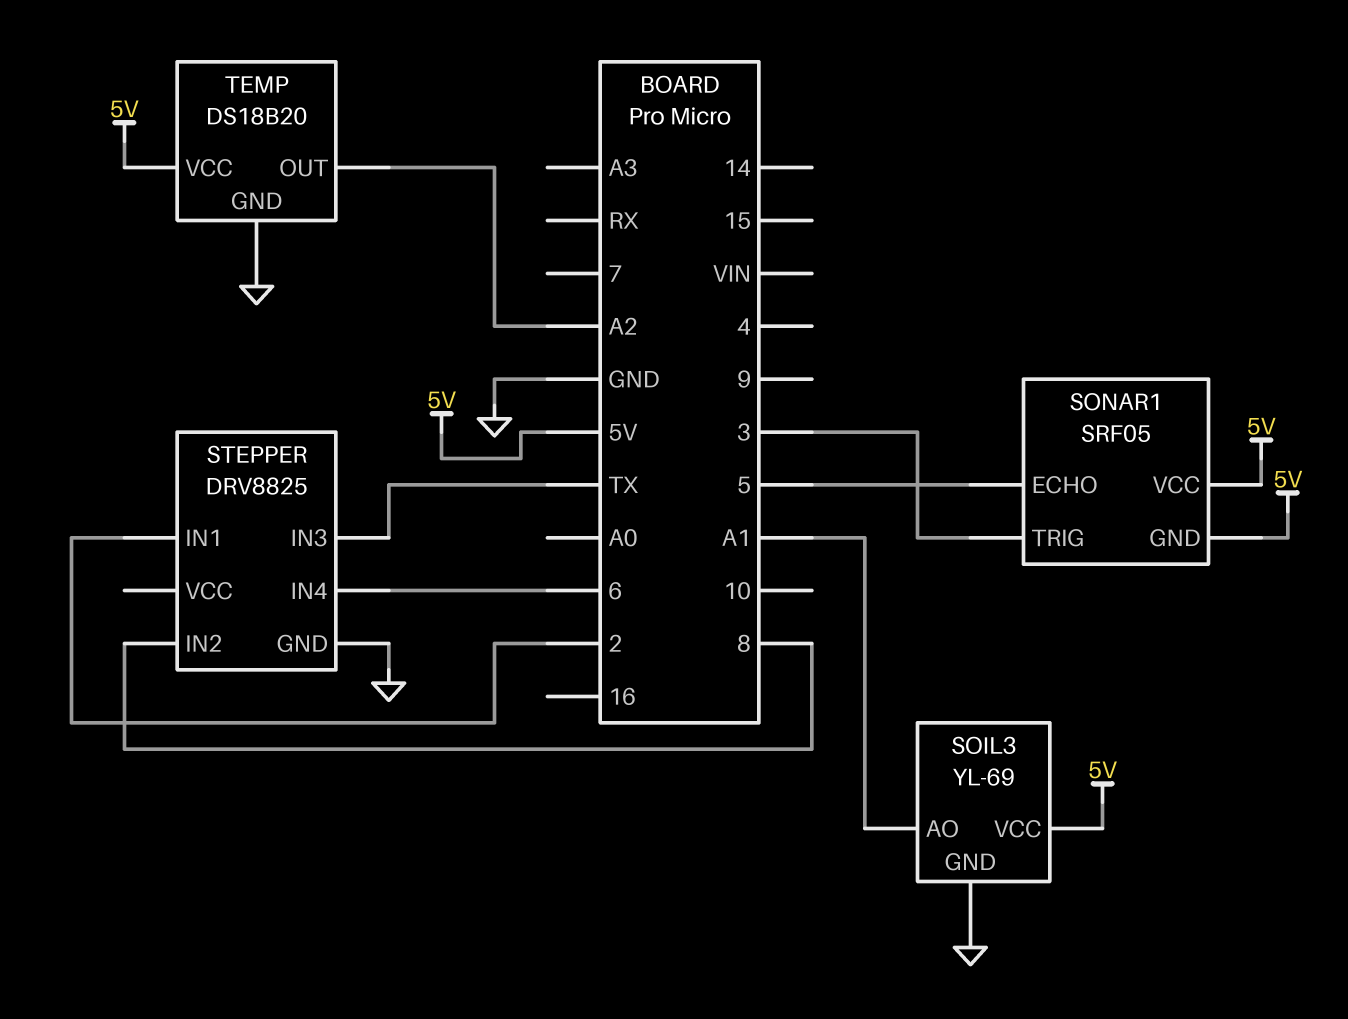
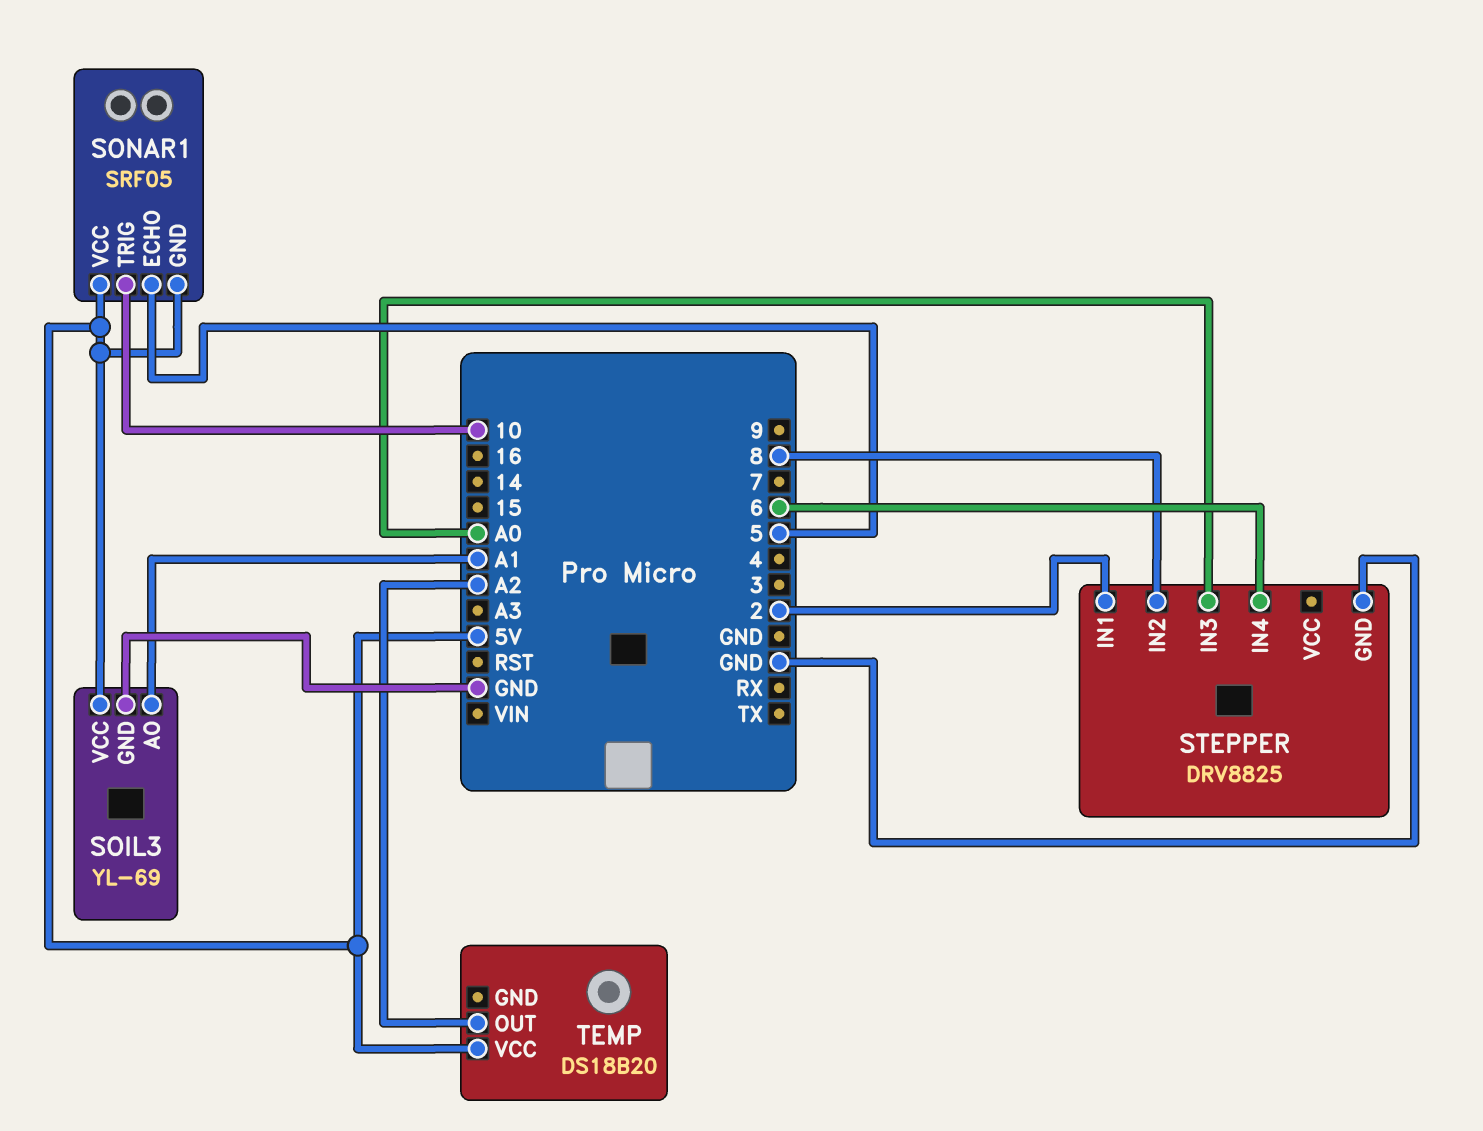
SONAR1 pin TRIG: 3 -> 10
STEPPER pin IN3: TX -> A0
TEMP pin GND: GND -> none

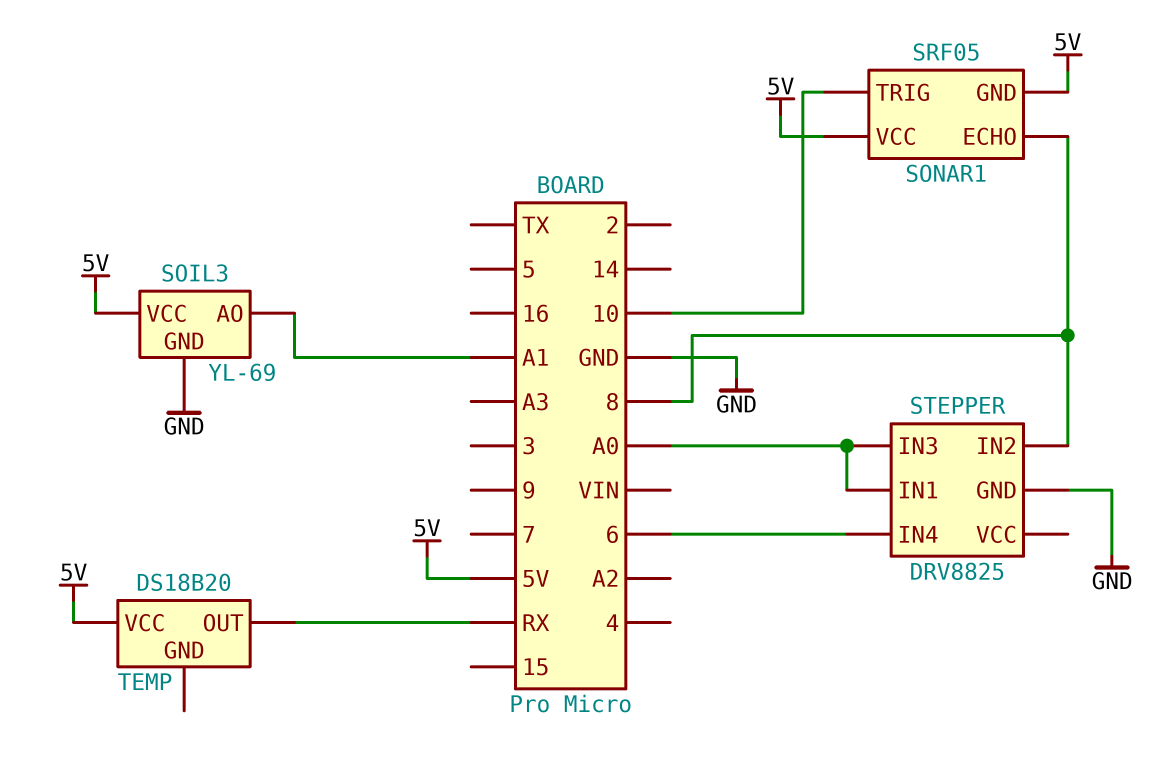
SONAR1 pin ECHO: 5 -> 8
STEPPER pin IN1: 2 -> A0
TEMP pin OUT: A2 -> RX

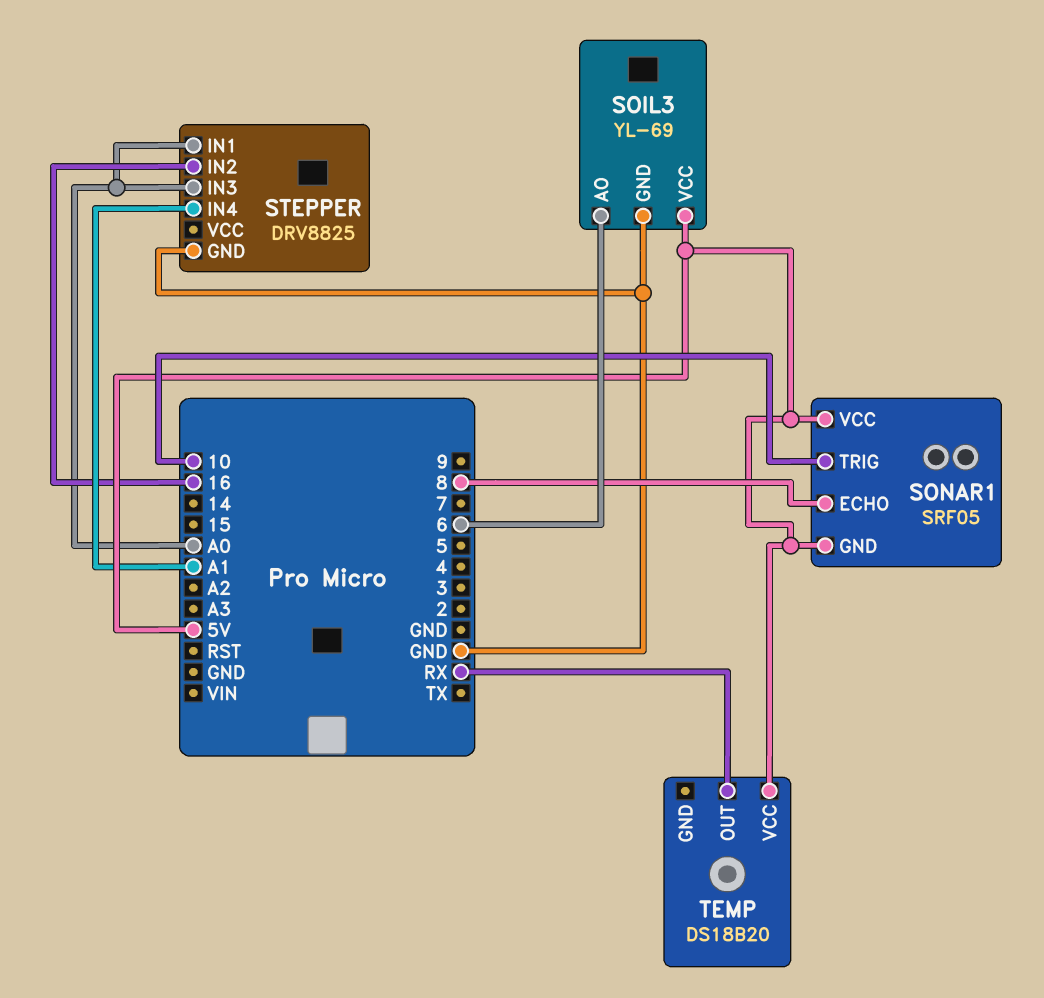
SOIL3 pin AO: A1 -> 6
STEPPER pin IN2: 8 -> 16
STEPPER pin IN4: 6 -> A1

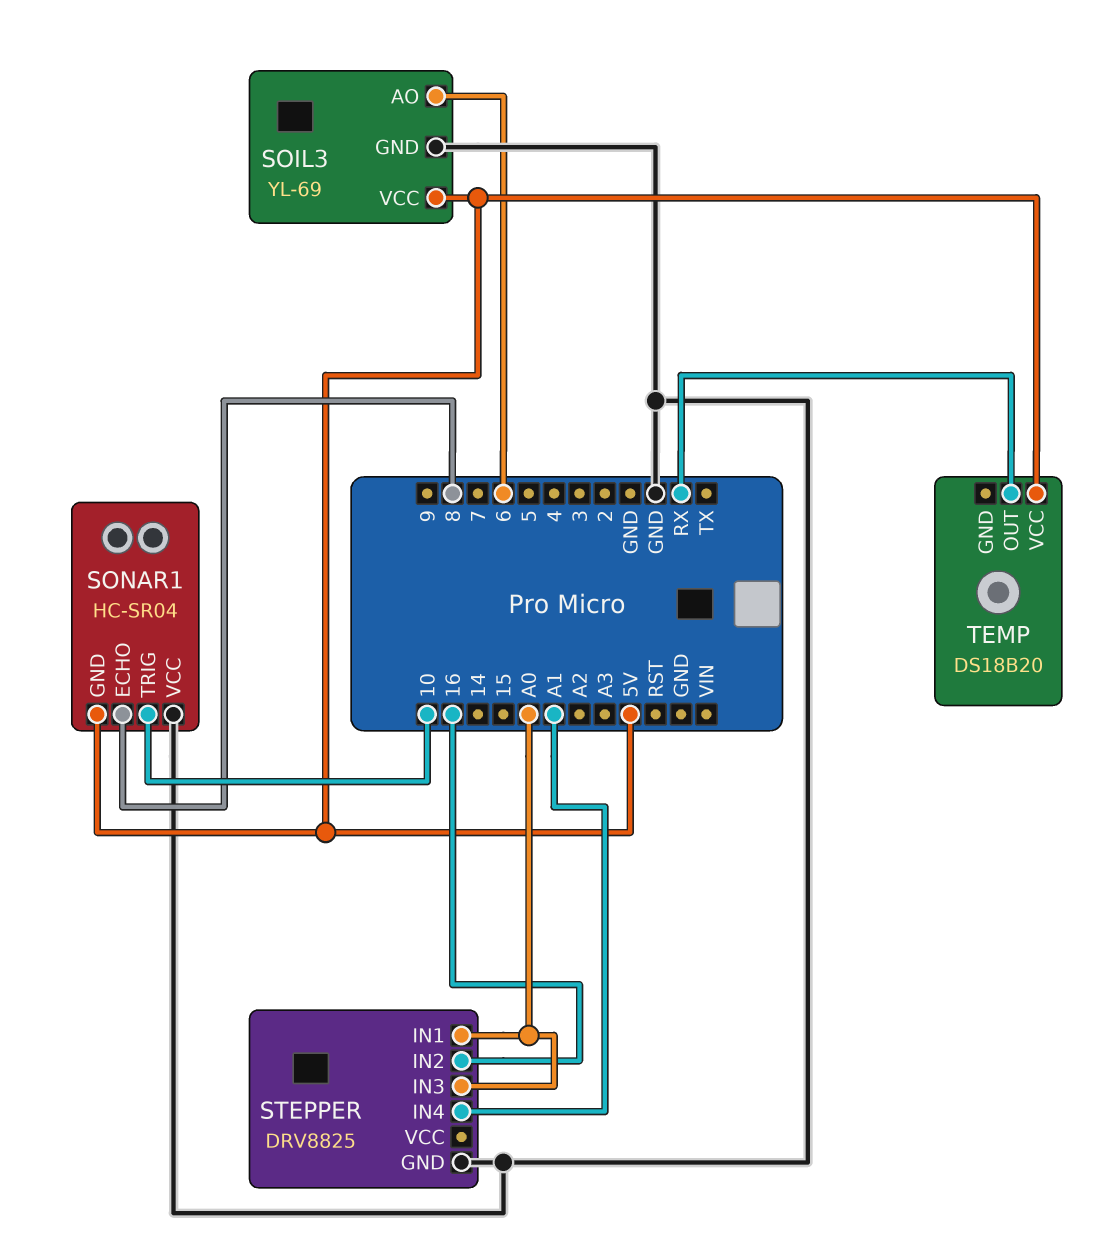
SONAR1: SRF05 -> HC-SR04
SONAR1 pin VCC: 5V -> GND

